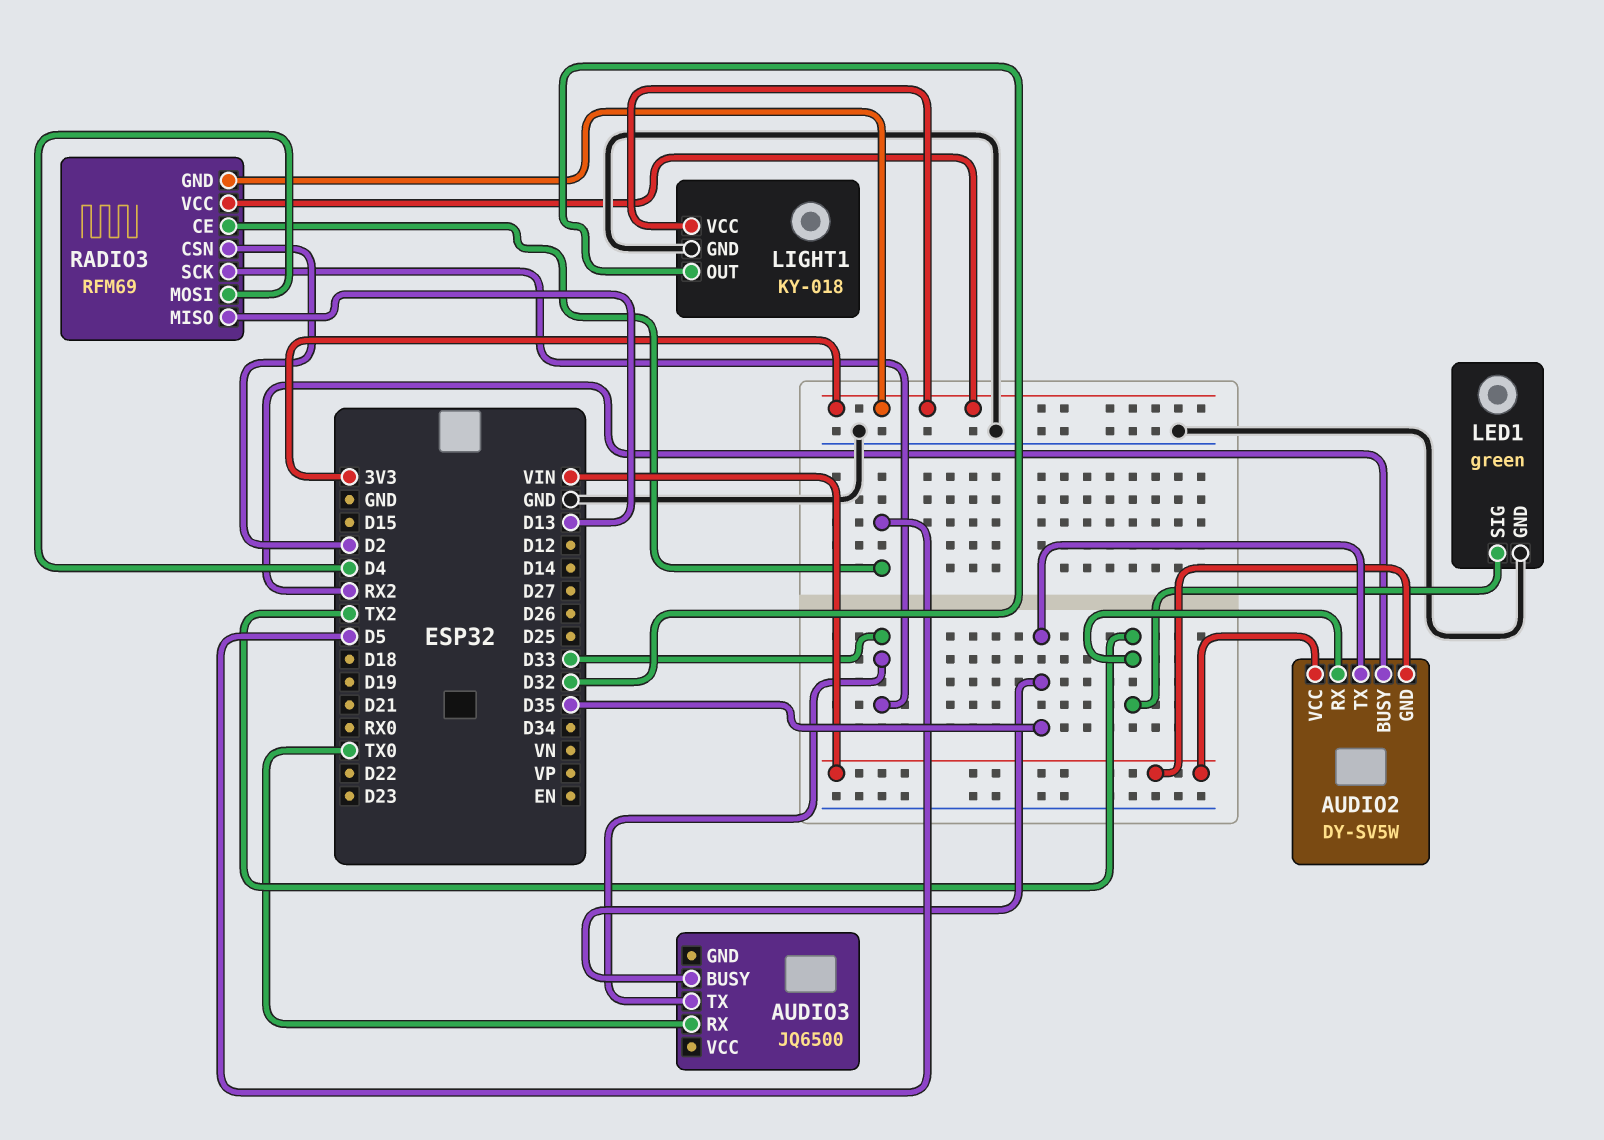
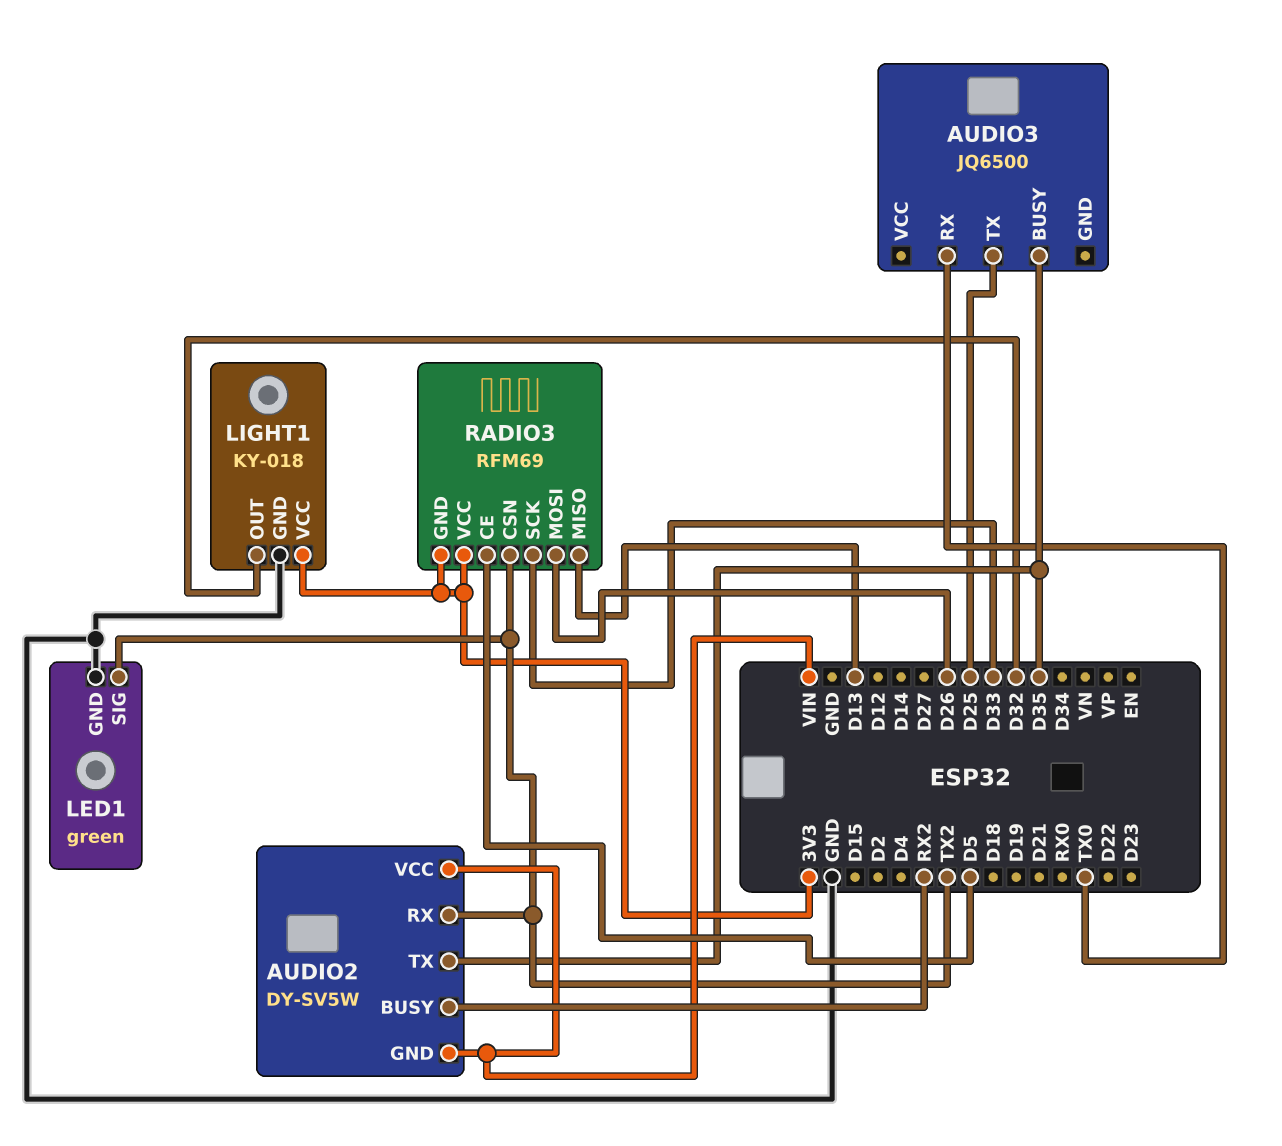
AUDIO3 pin TX: D33 -> D25
RADIO3 pin CSN: D2 -> TX2
RADIO3 pin MOSI: D4 -> D26

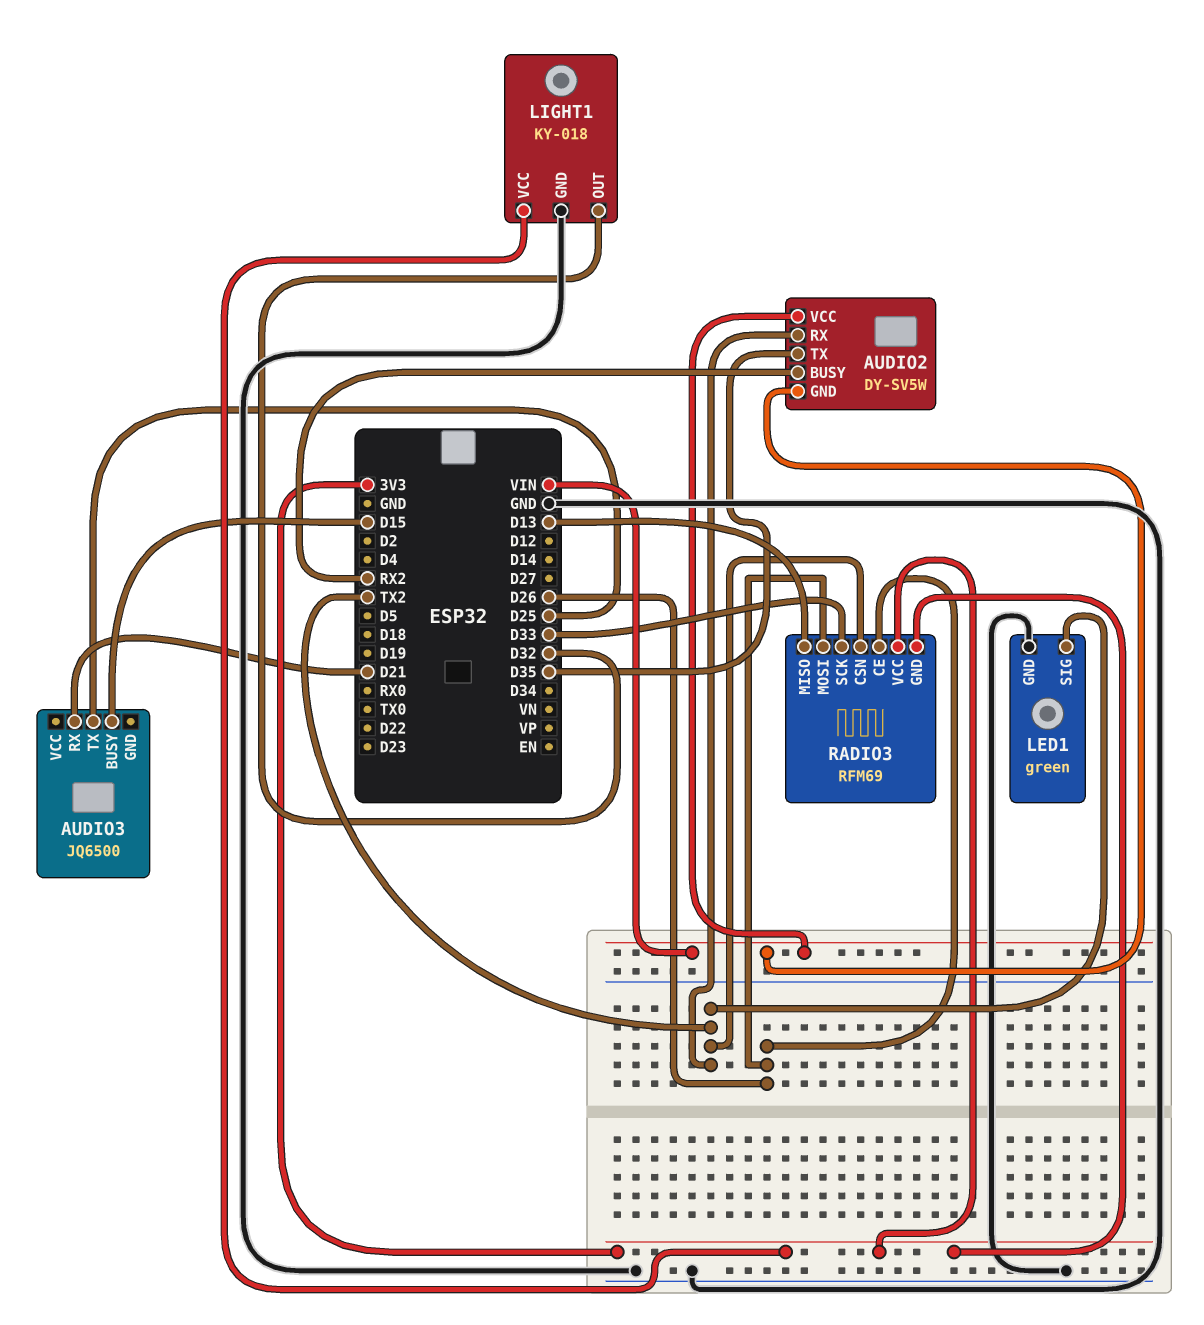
AUDIO3 pin BUSY: D35 -> D15
AUDIO3 pin RX: TX0 -> D21
RADIO3 pin CE: D5 -> D26

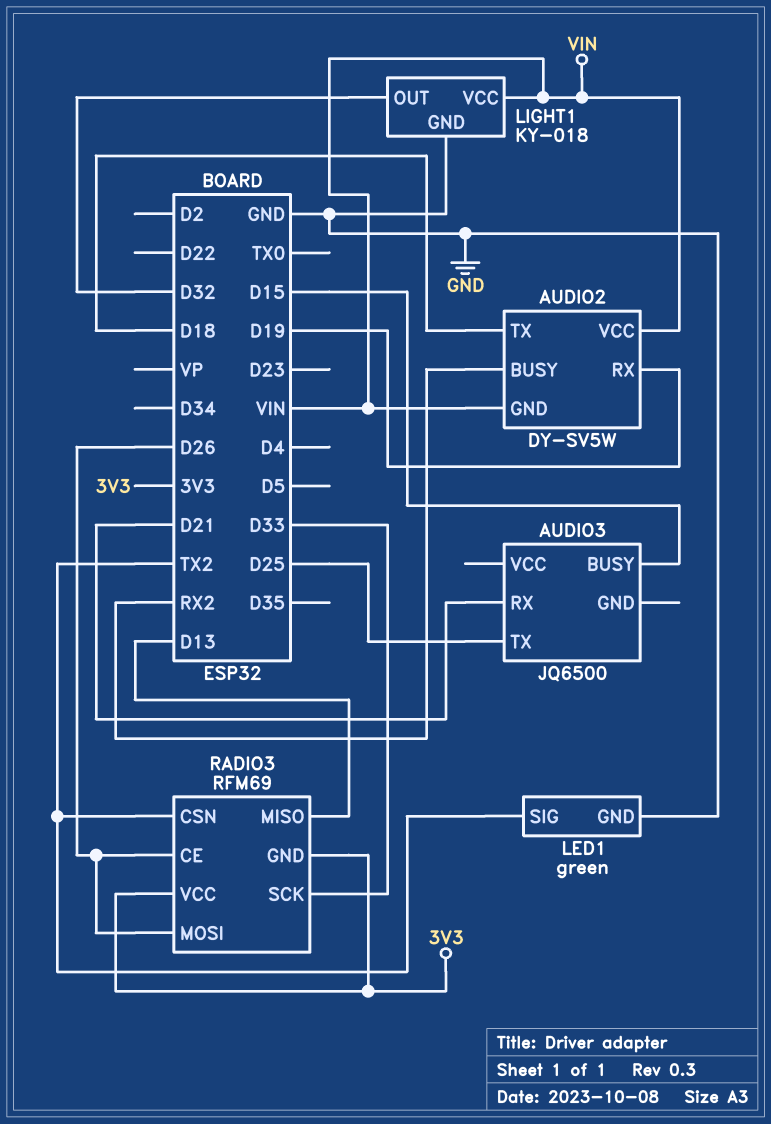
AUDIO2 pin RX: TX2 -> D19
AUDIO2 pin TX: D35 -> D18
LIGHT1 pin VCC: 3V3 -> VIN

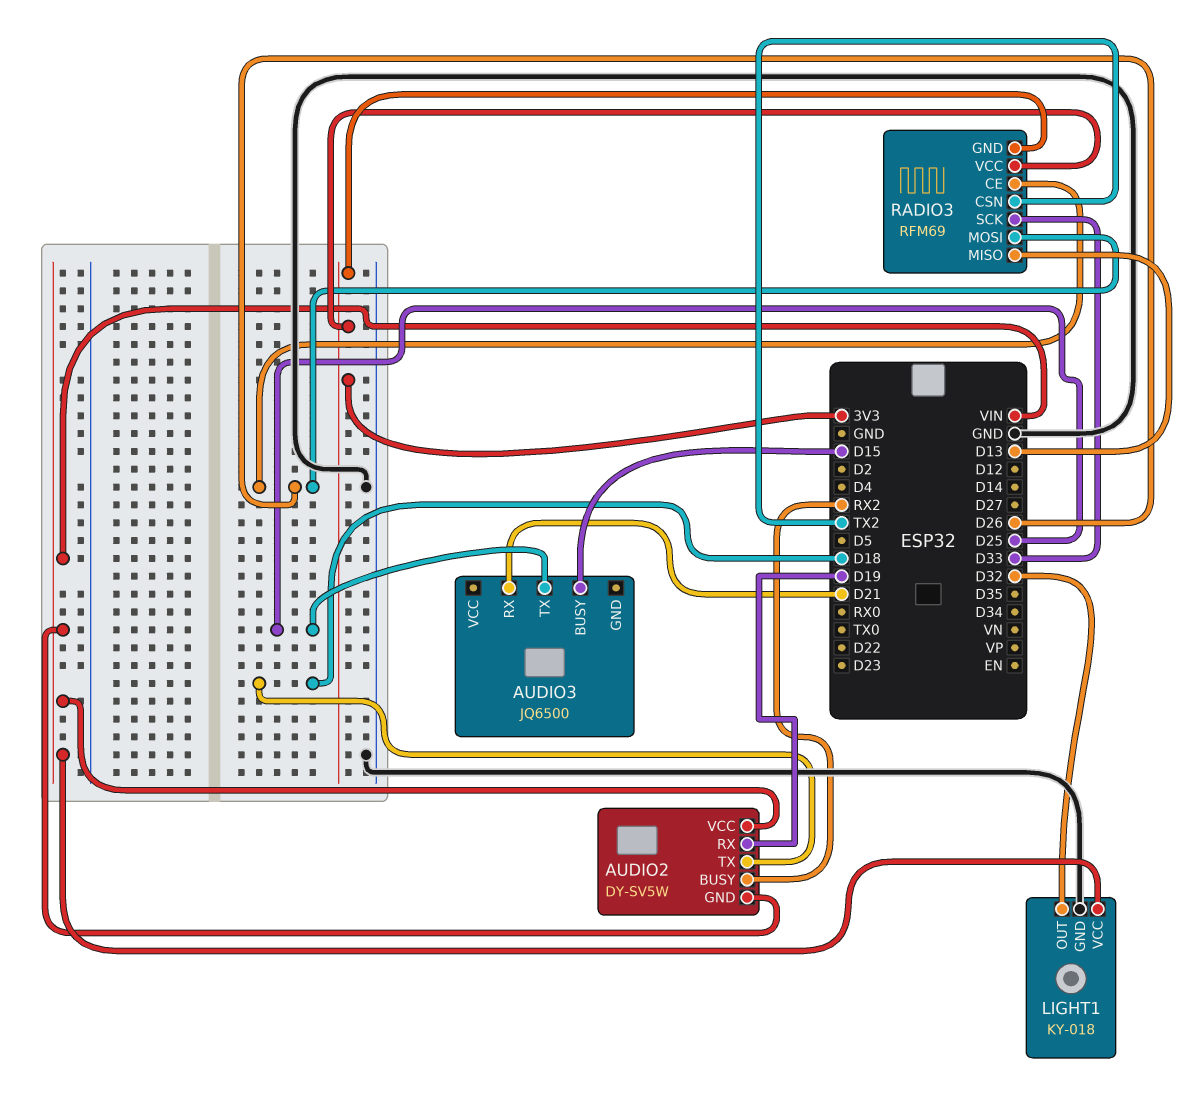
LED1: green -> none
LED1 pin GND: GND -> none
LED1 pin SIG: TX2 -> none

